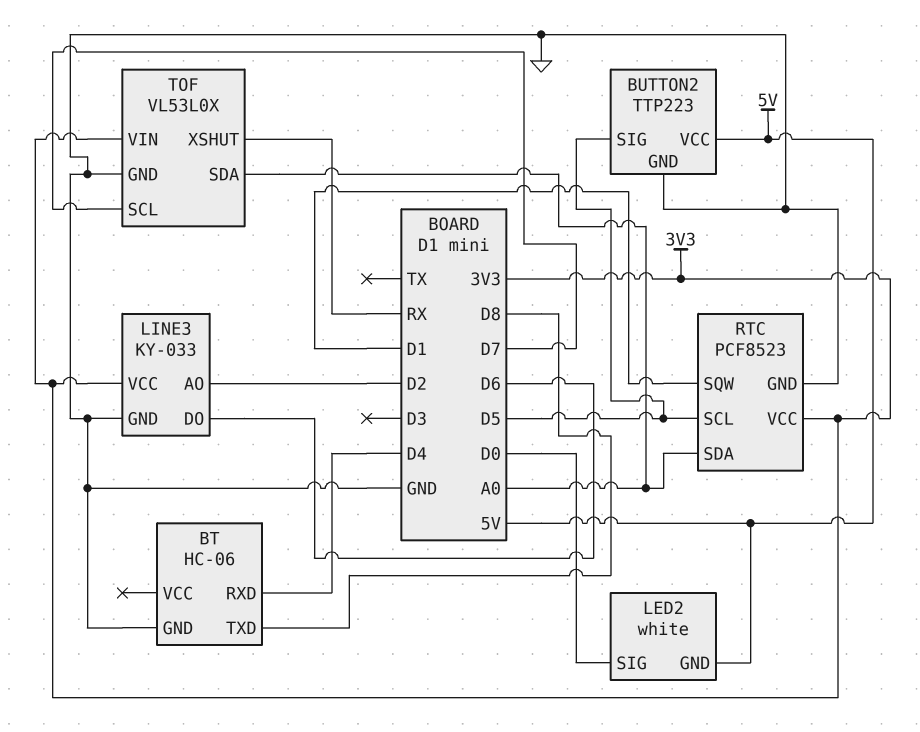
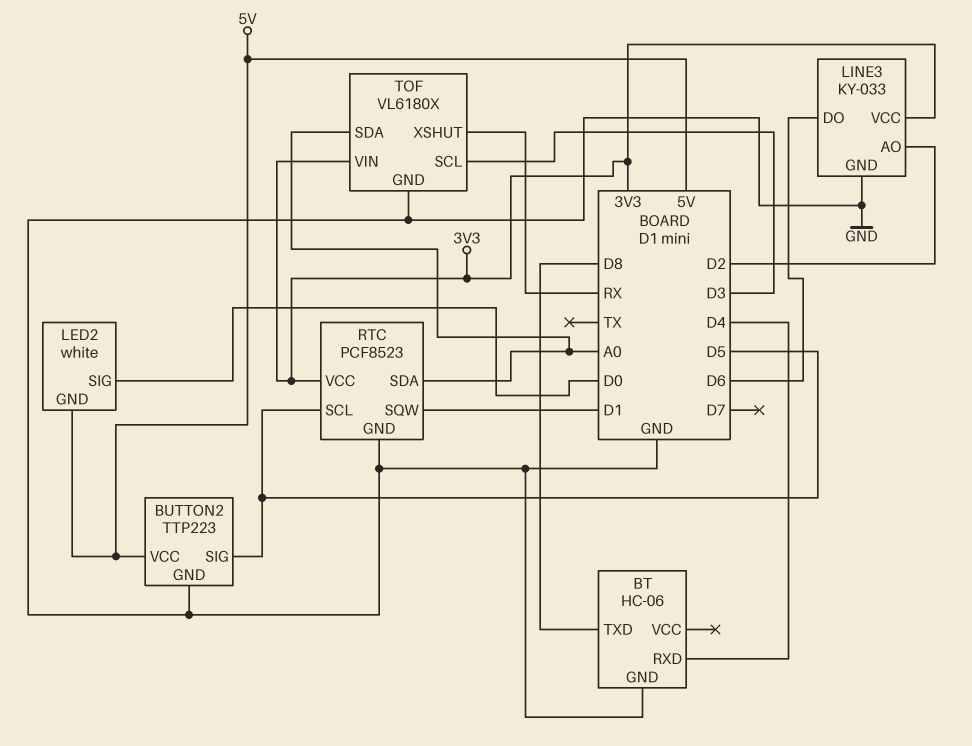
TOF: VL53L0X -> VL6180X
TOF pin SCL: D7 -> D3

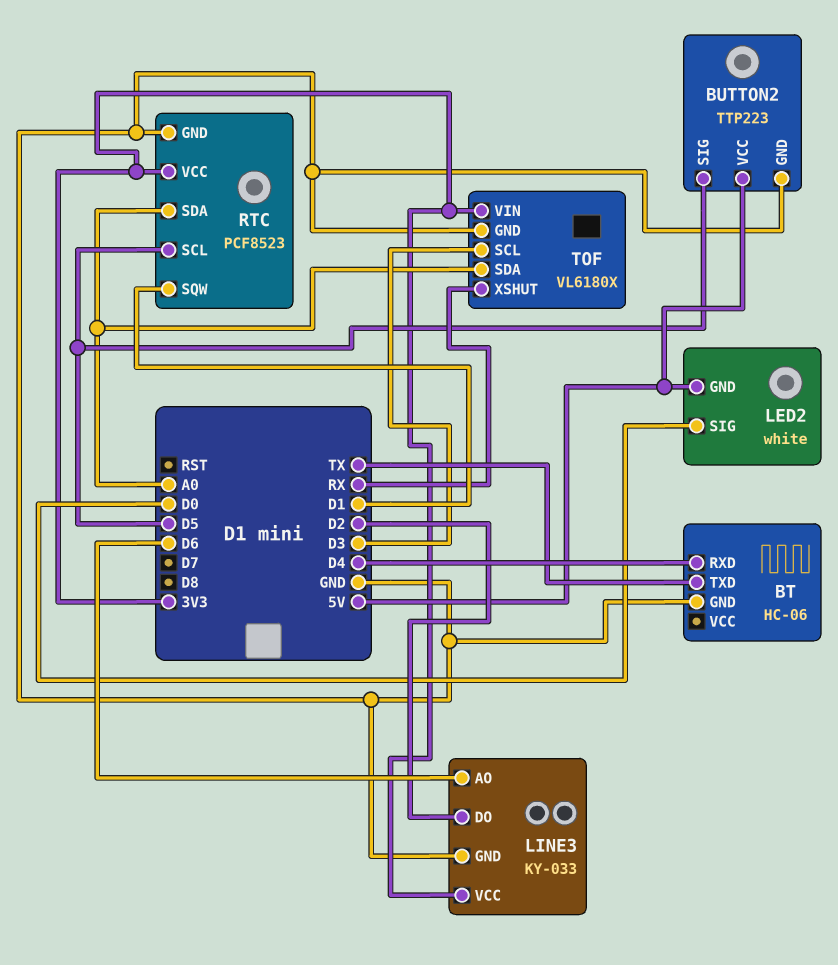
BT pin TXD: D8 -> TX
LINE3 pin AO: D2 -> D6
LINE3 pin DO: D6 -> D2

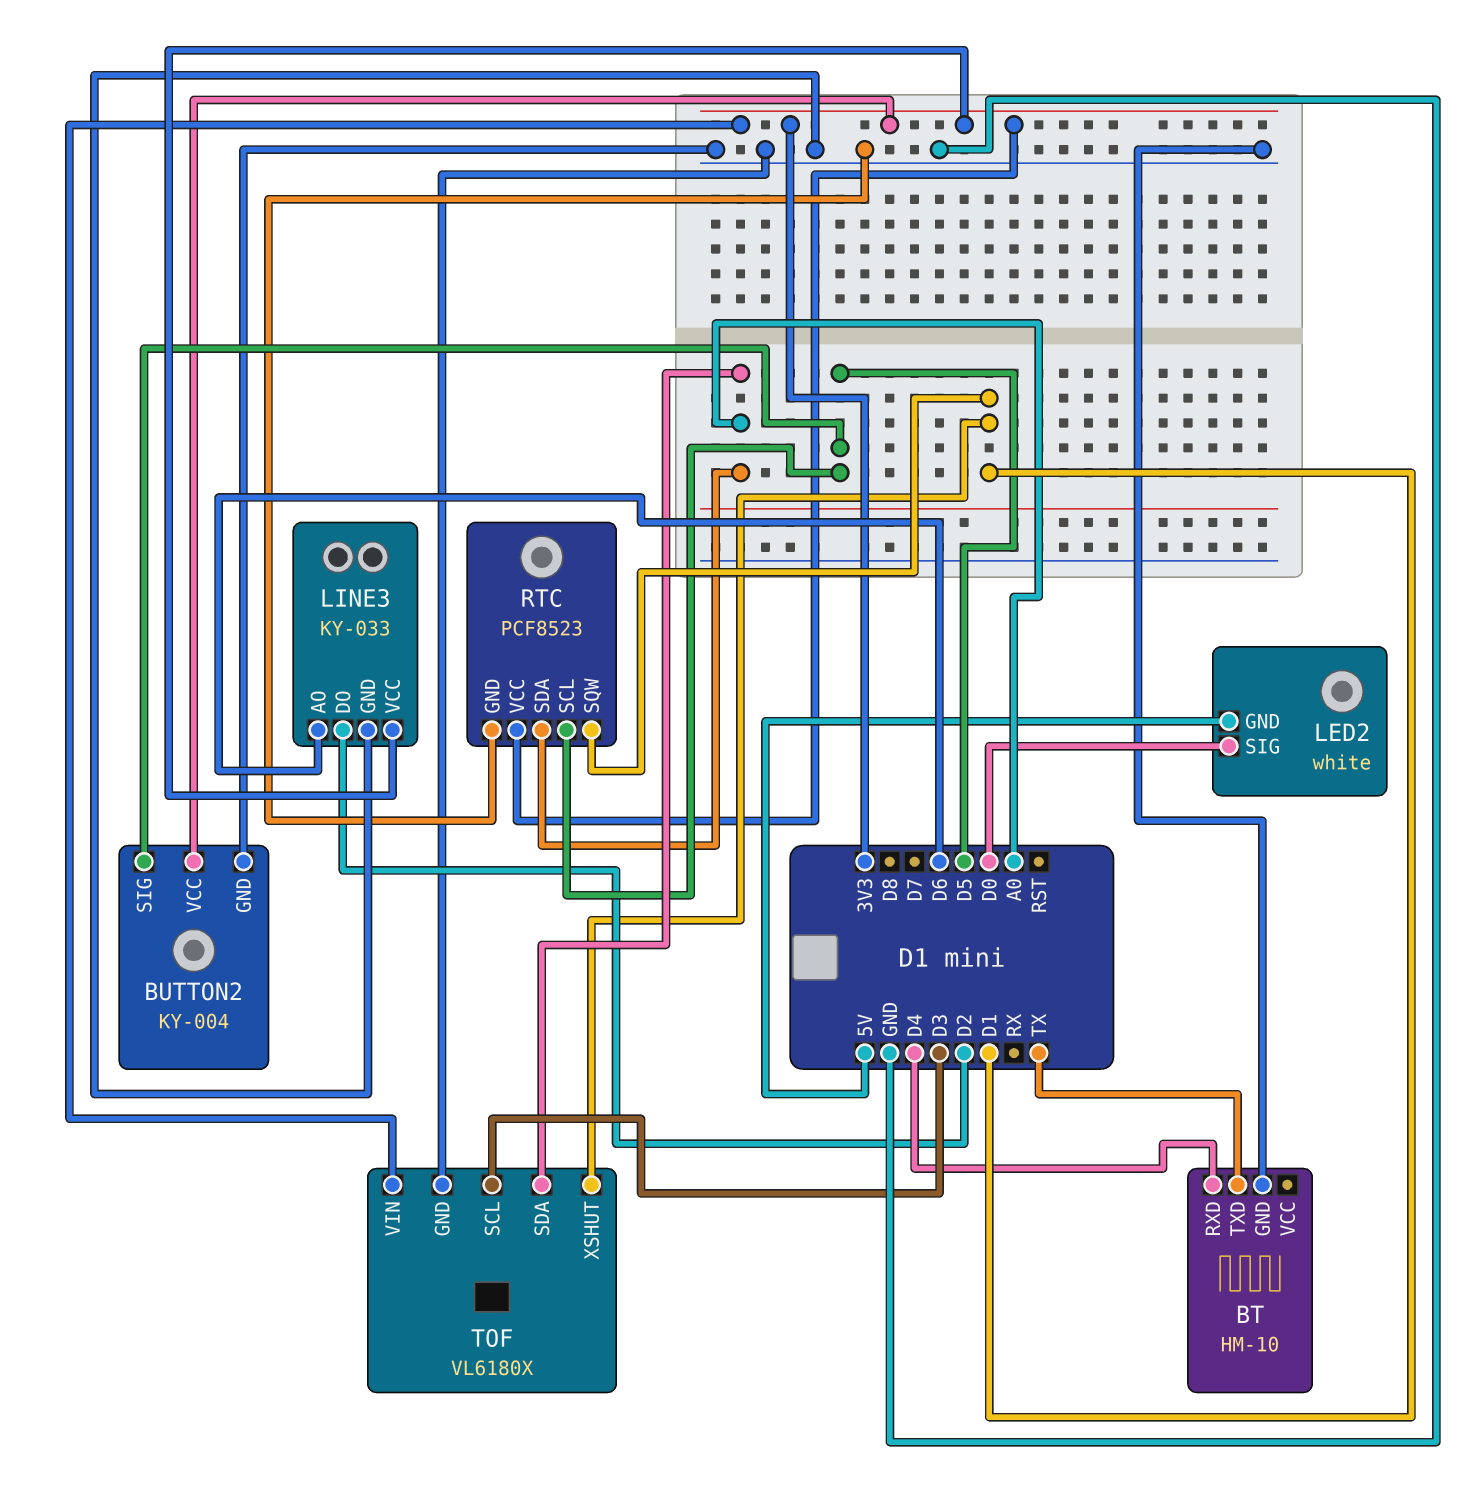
BT: HC-06 -> HM-10
BUTTON2: TTP223 -> KY-004
BUTTON2 pin VCC: 5V -> 3V3
TOF pin XSHUT: RX -> D1

